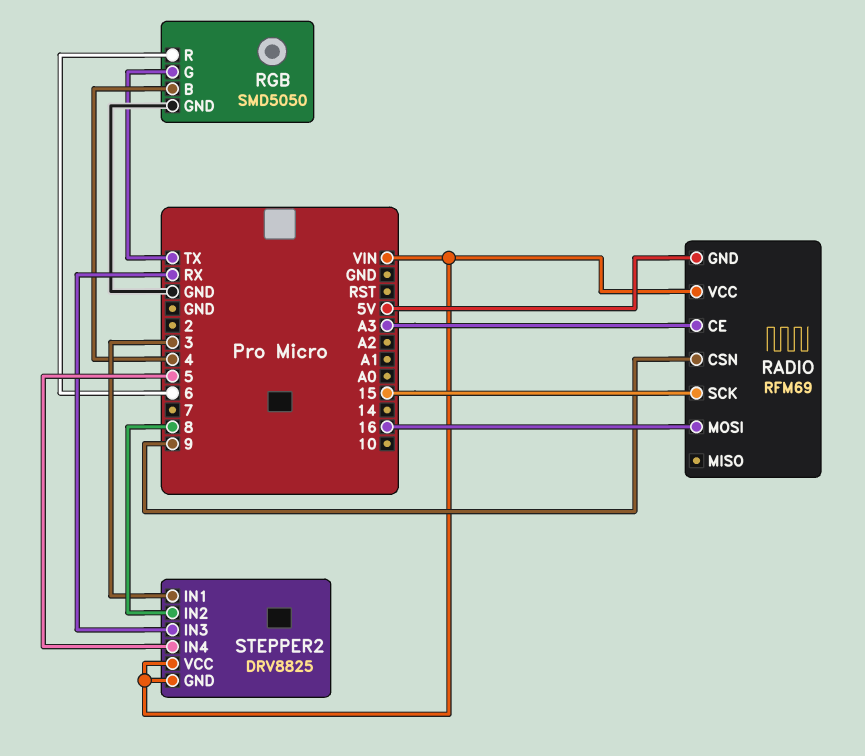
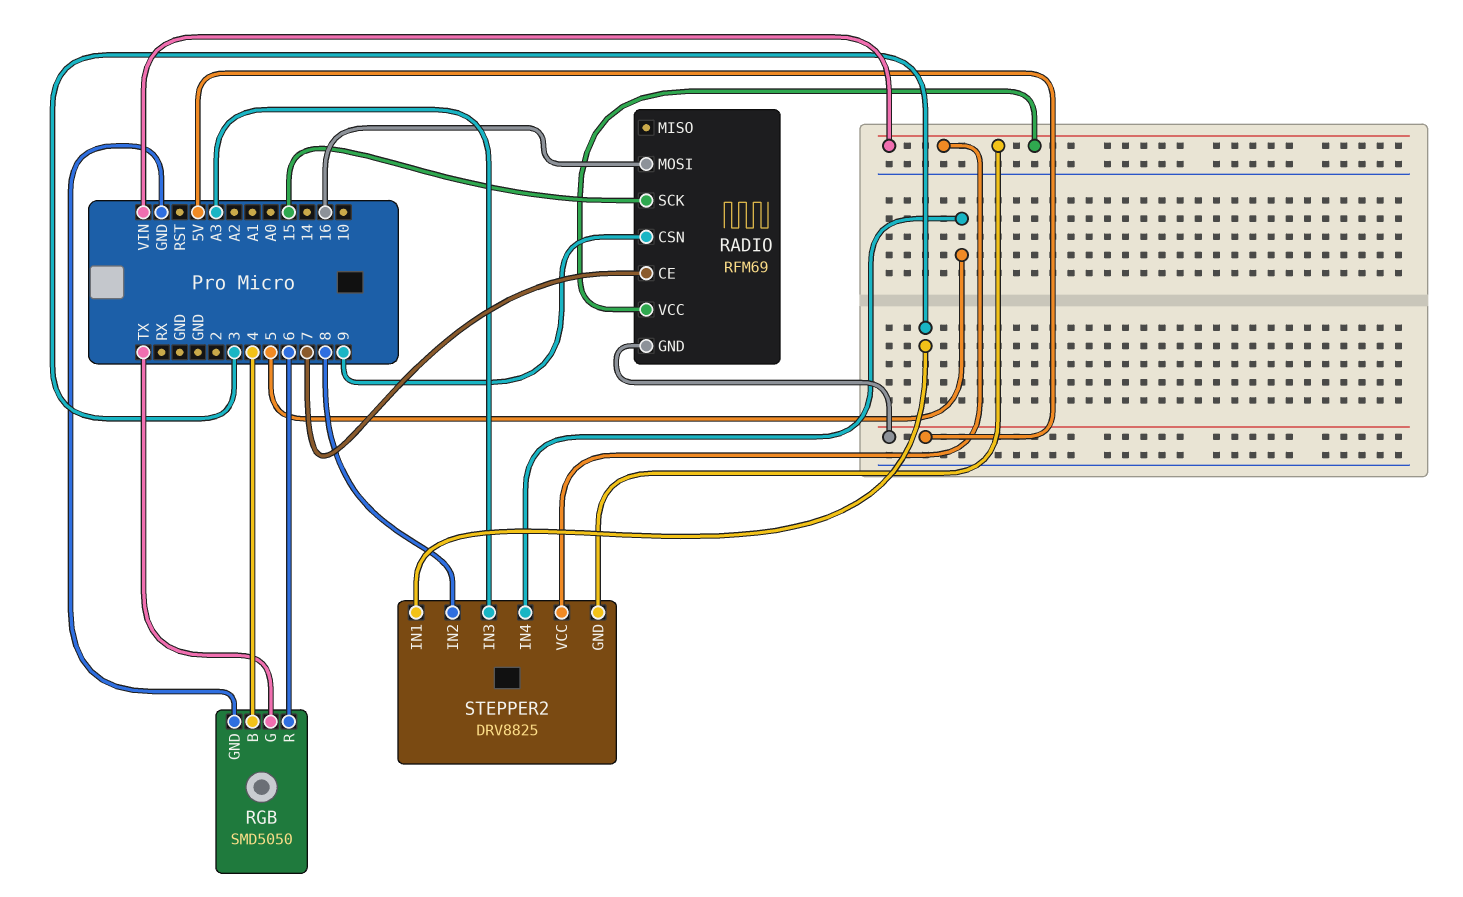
RADIO pin CE: A3 -> 7
STEPPER2 pin IN3: RX -> A3

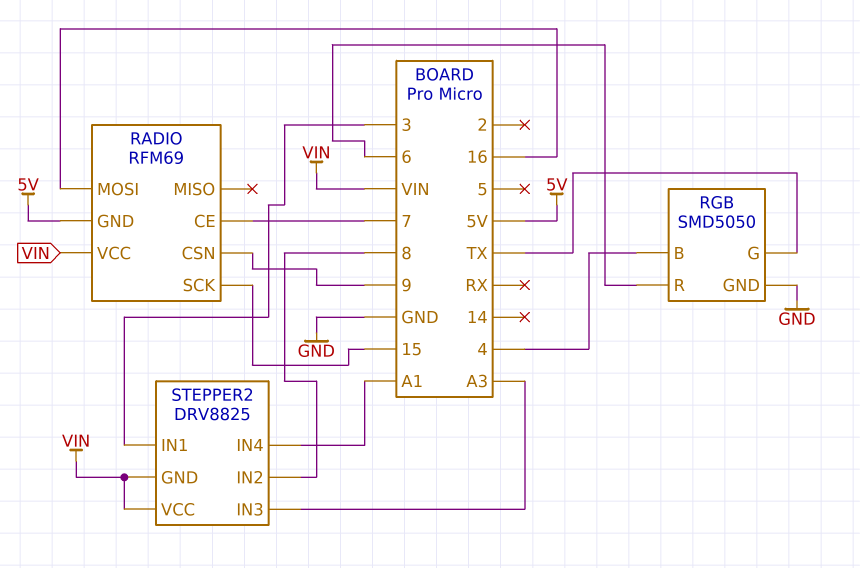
STEPPER2 pin IN4: 5 -> A1

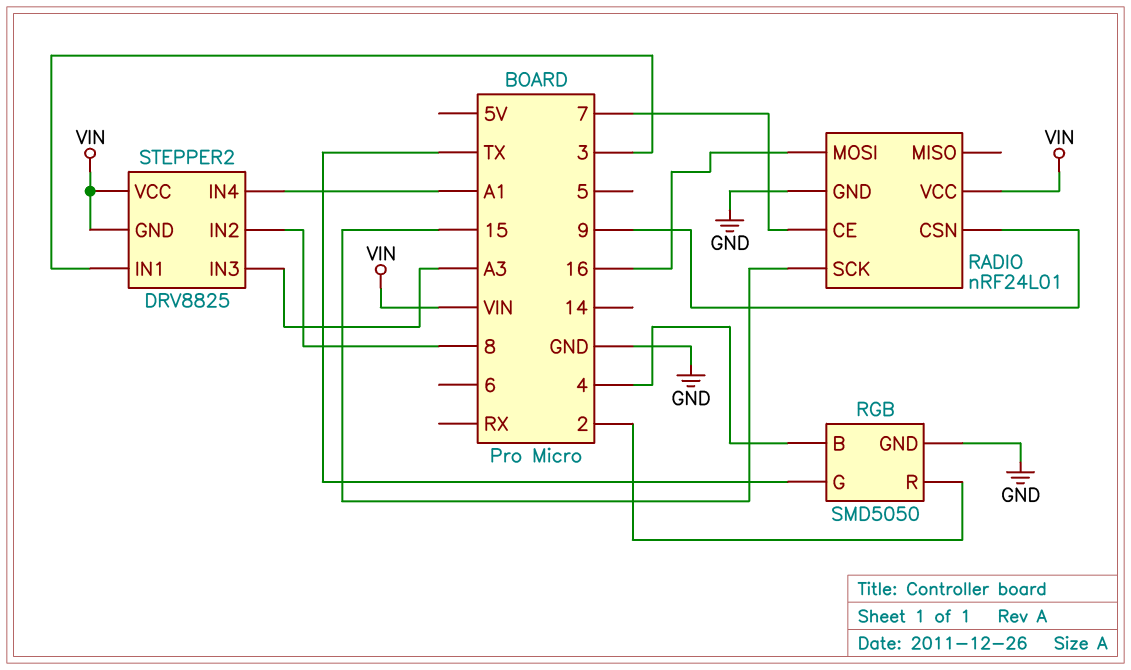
RADIO: RFM69 -> nRF24L01
RADIO pin GND: 5V -> GND
RGB pin R: 6 -> 2

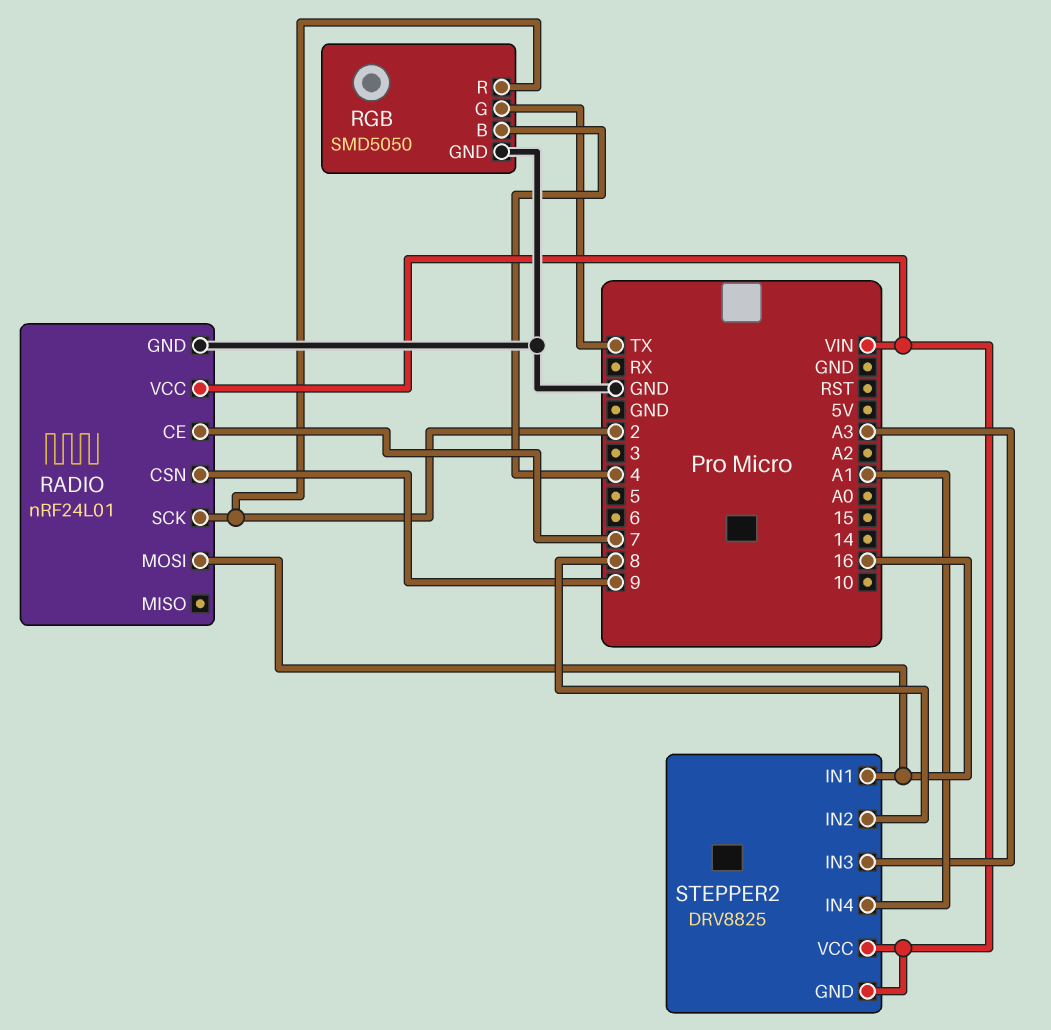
RADIO pin SCK: 15 -> 2
STEPPER2 pin IN1: 3 -> 16

